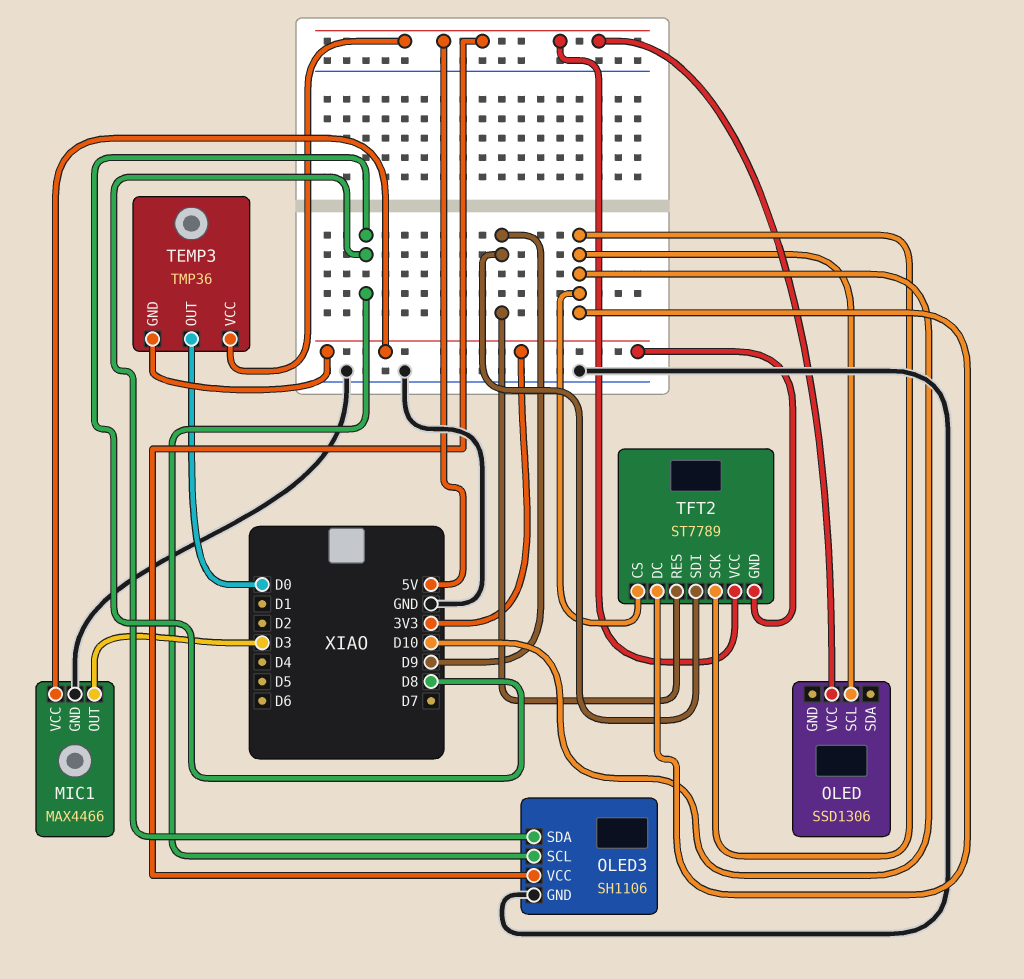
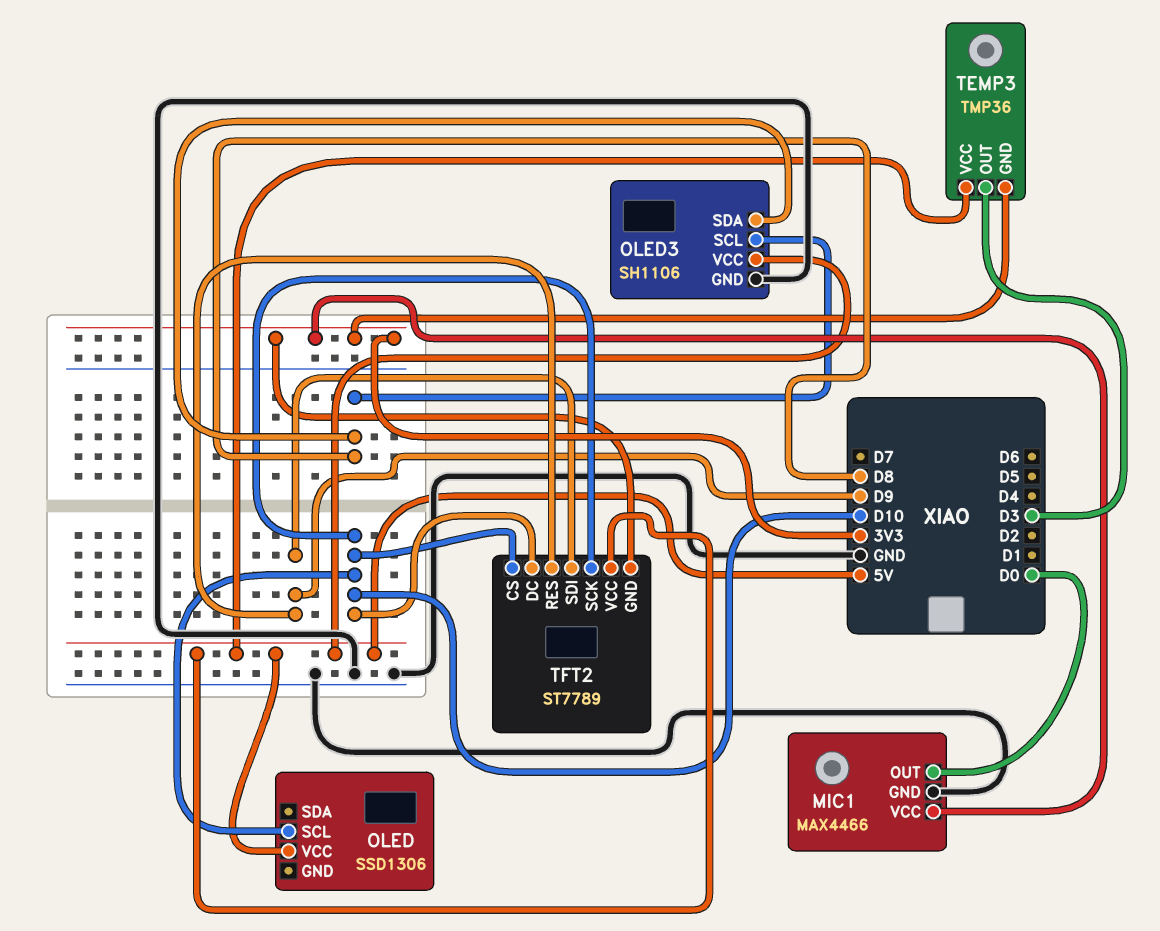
MIC1 pin OUT: D3 -> D0
TEMP3 pin OUT: D0 -> D3

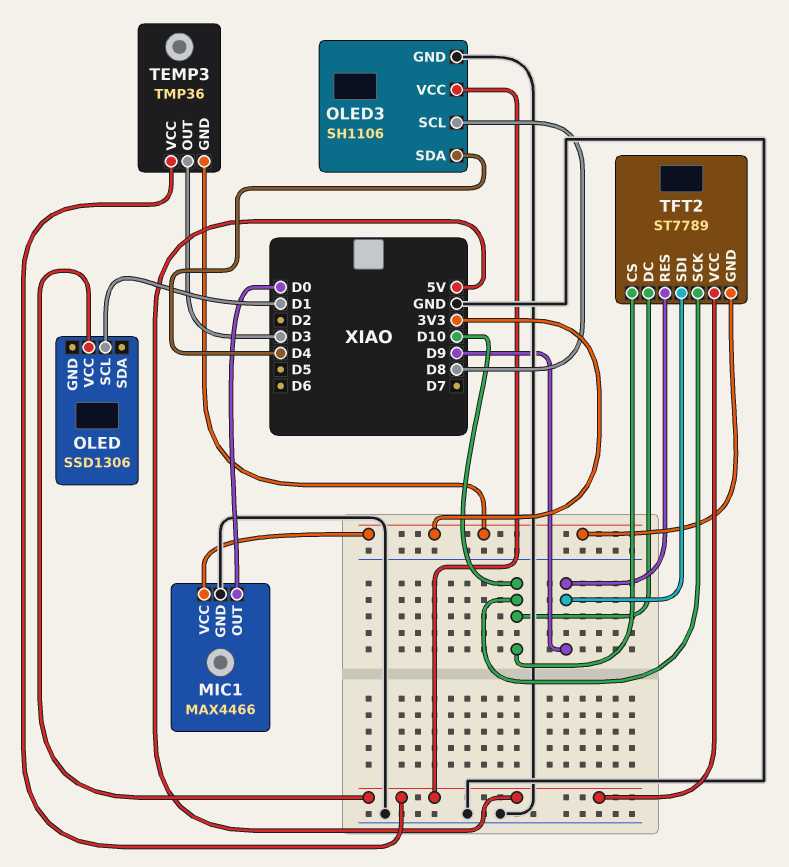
OLED pin SCL: D10 -> D1
OLED3 pin SDA: D8 -> D4

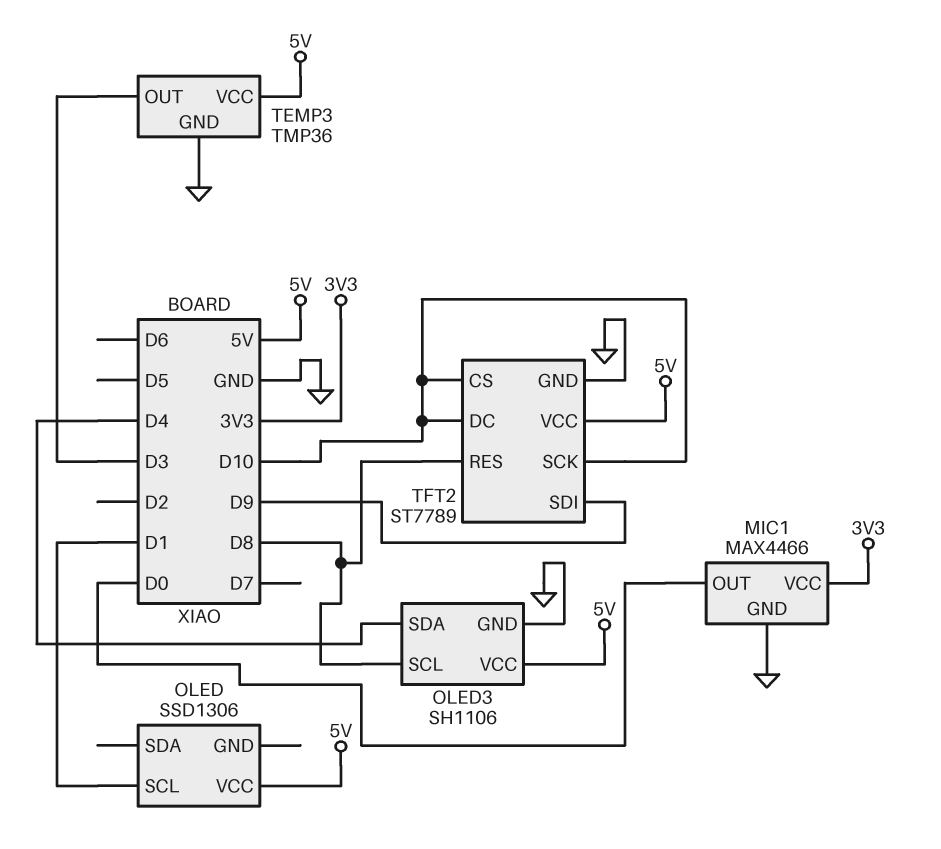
TEMP3 pin GND: 3V3 -> GND
TFT2 pin GND: 3V3 -> GND
TFT2 pin RES: D9 -> D8

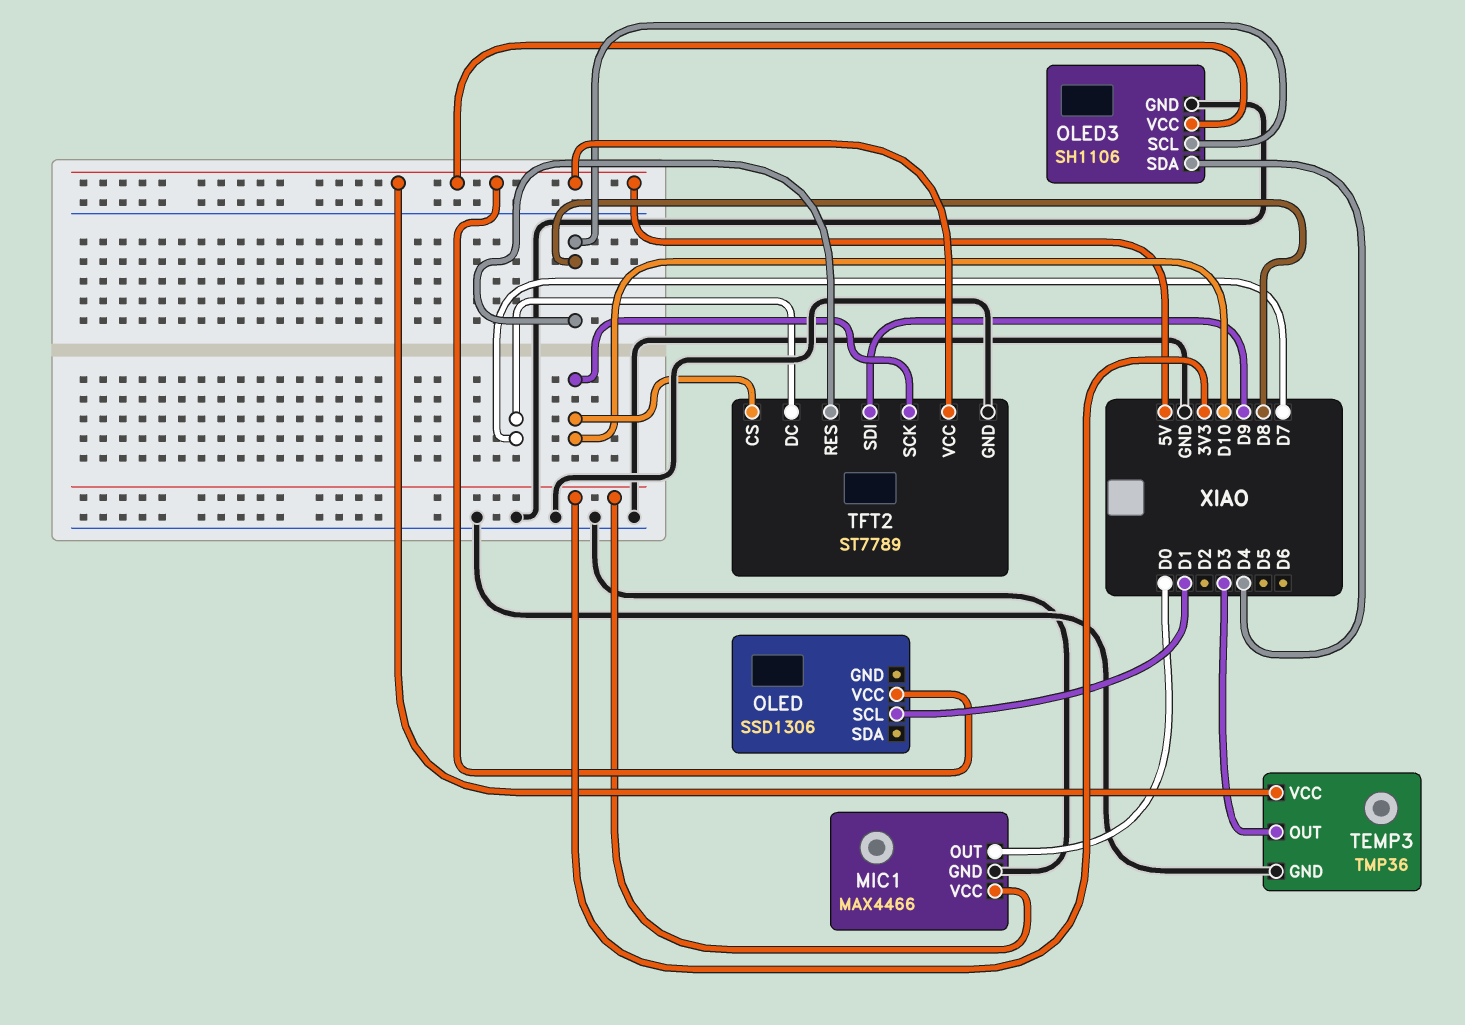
TFT2 pin DC: D10 -> D7

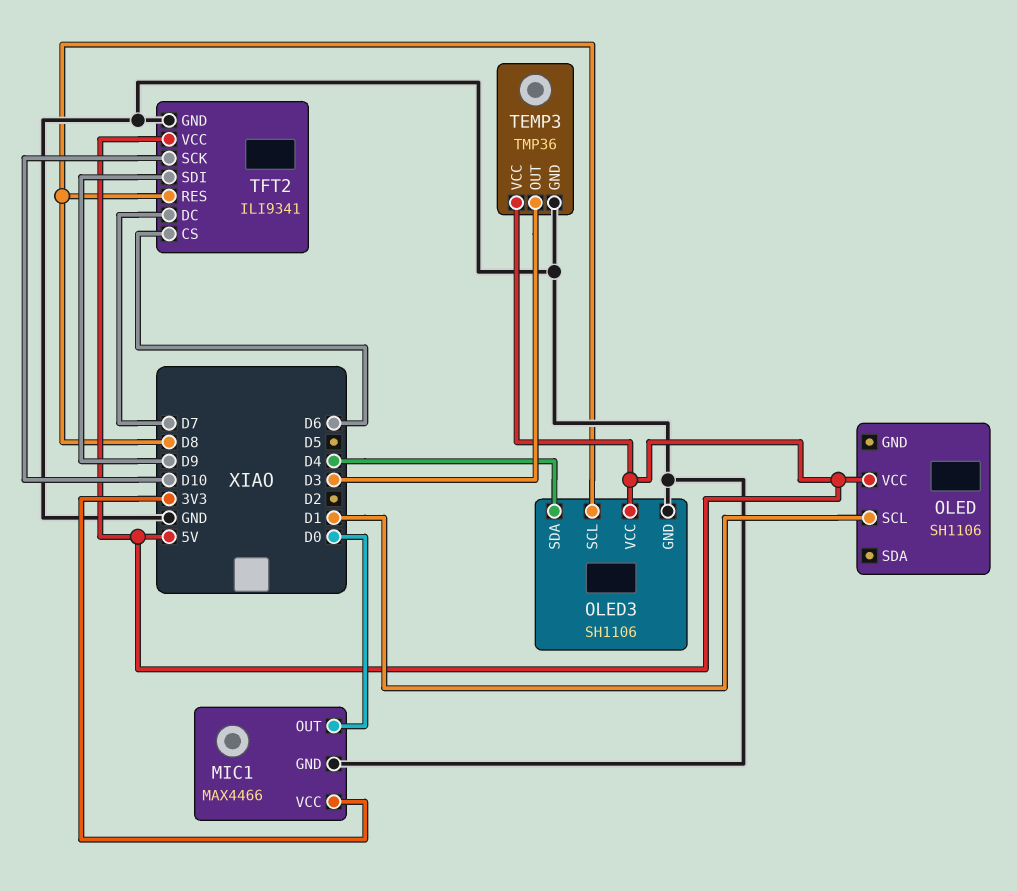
OLED: SSD1306 -> SH1106
TFT2: ST7789 -> ILI9341
TFT2 pin CS: D10 -> D6

